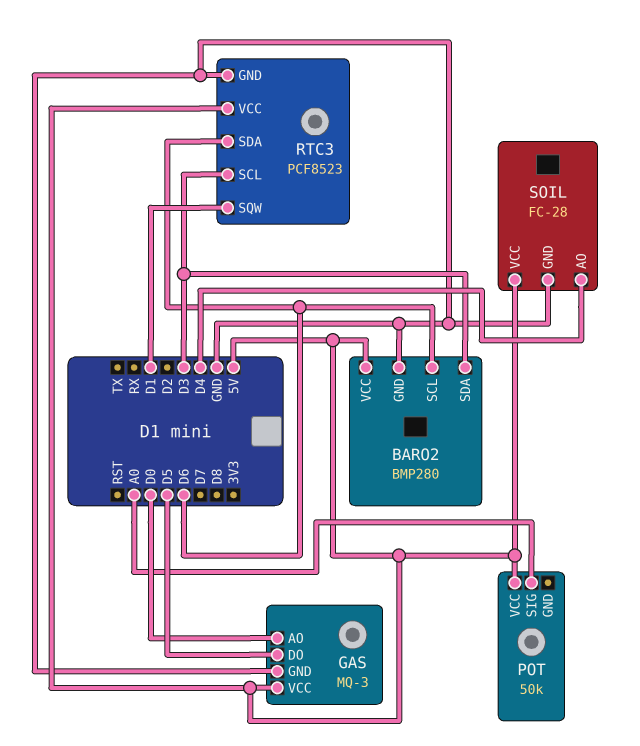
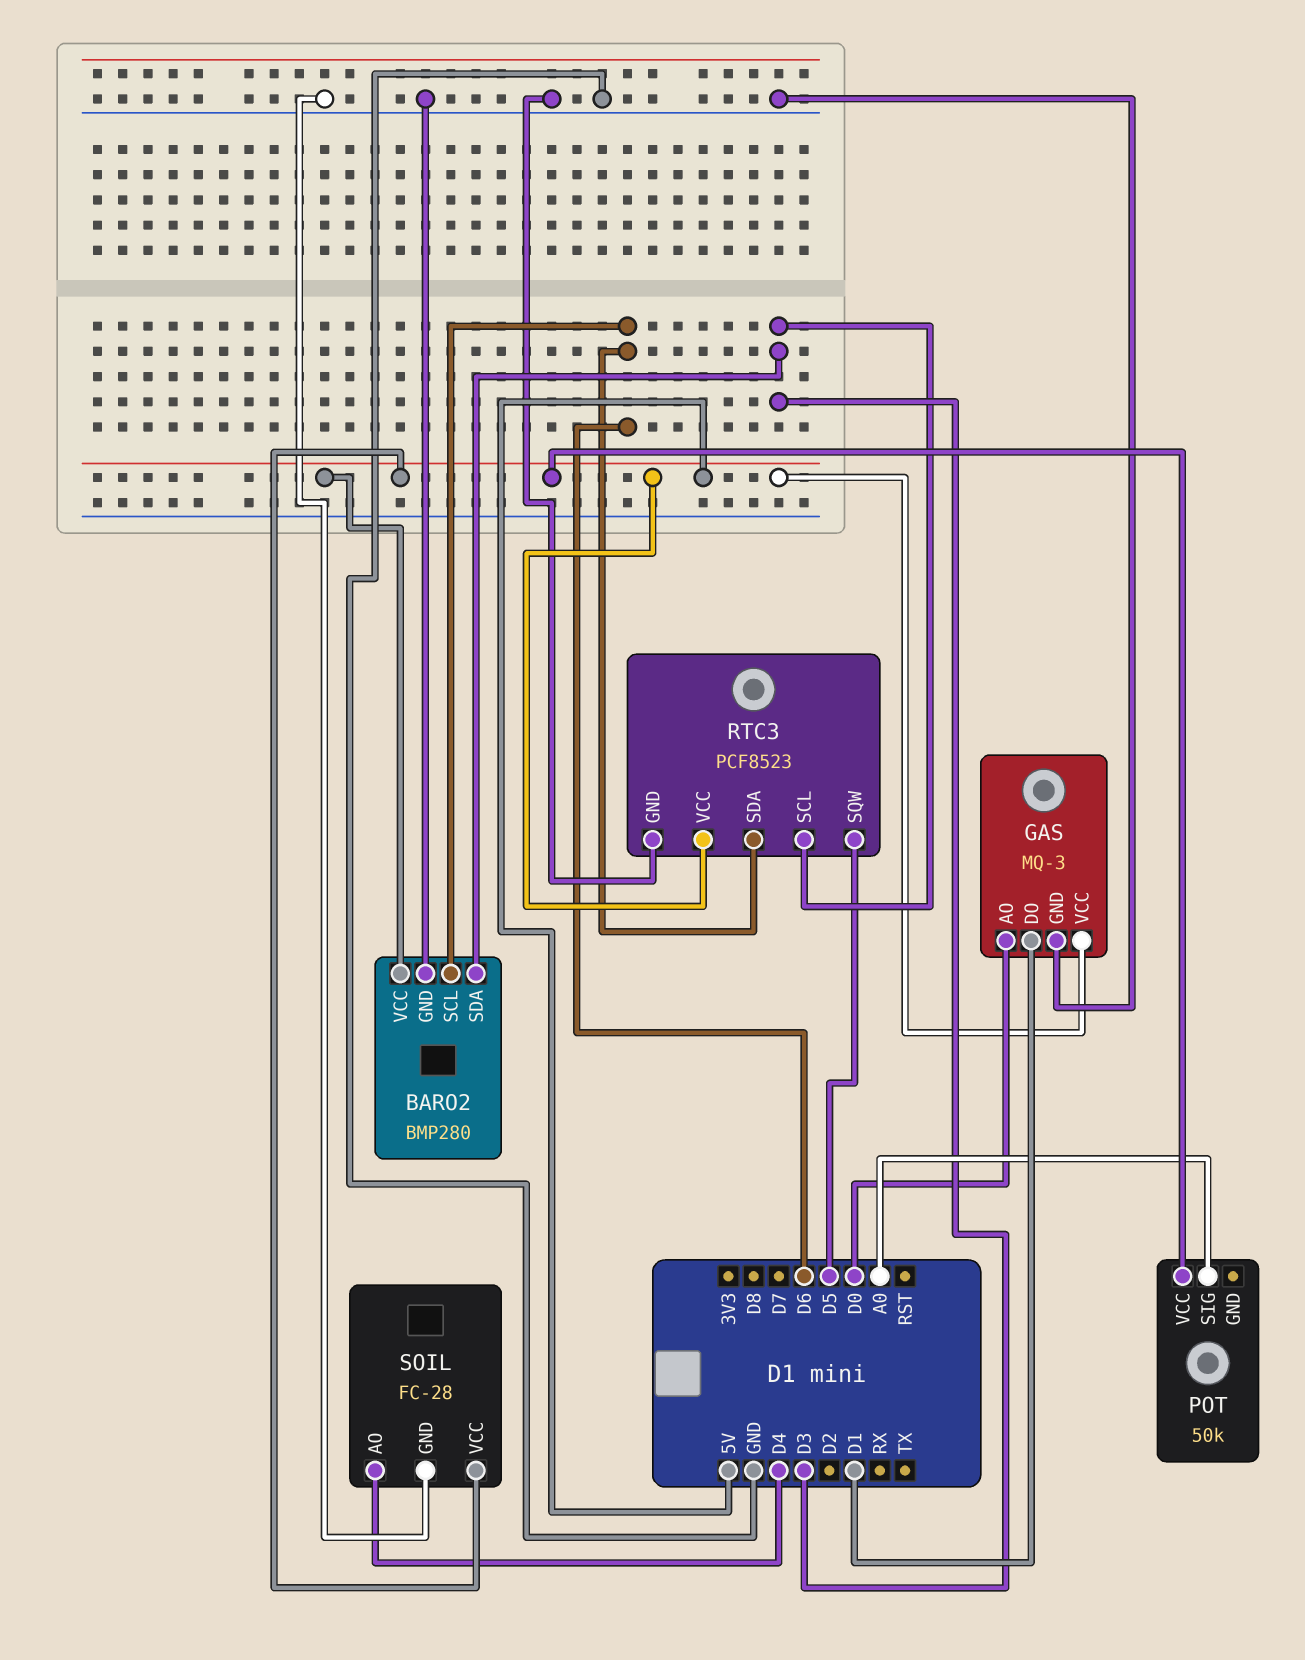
GAS pin DO: D5 -> D1
RTC3 pin SQW: D1 -> D5

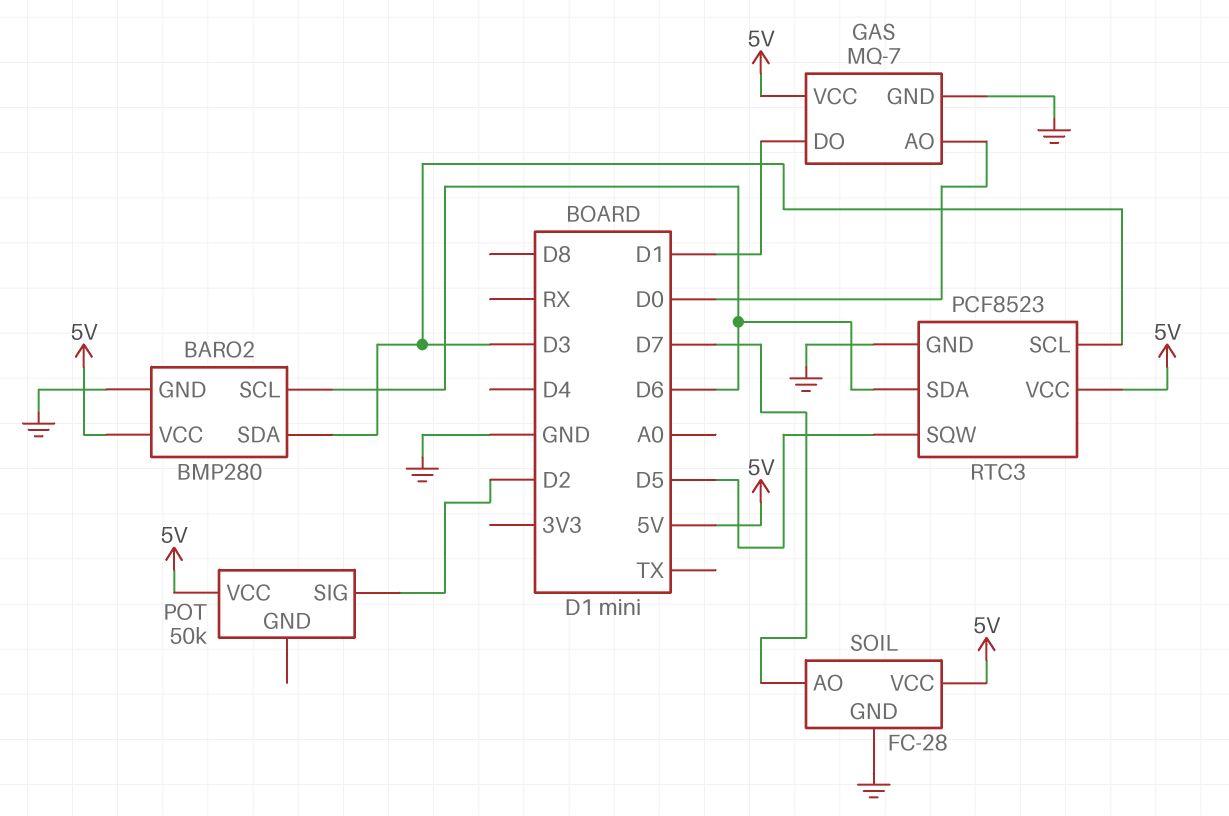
GAS: MQ-3 -> MQ-7
POT pin SIG: A0 -> D2
SOIL pin AO: D4 -> D7

